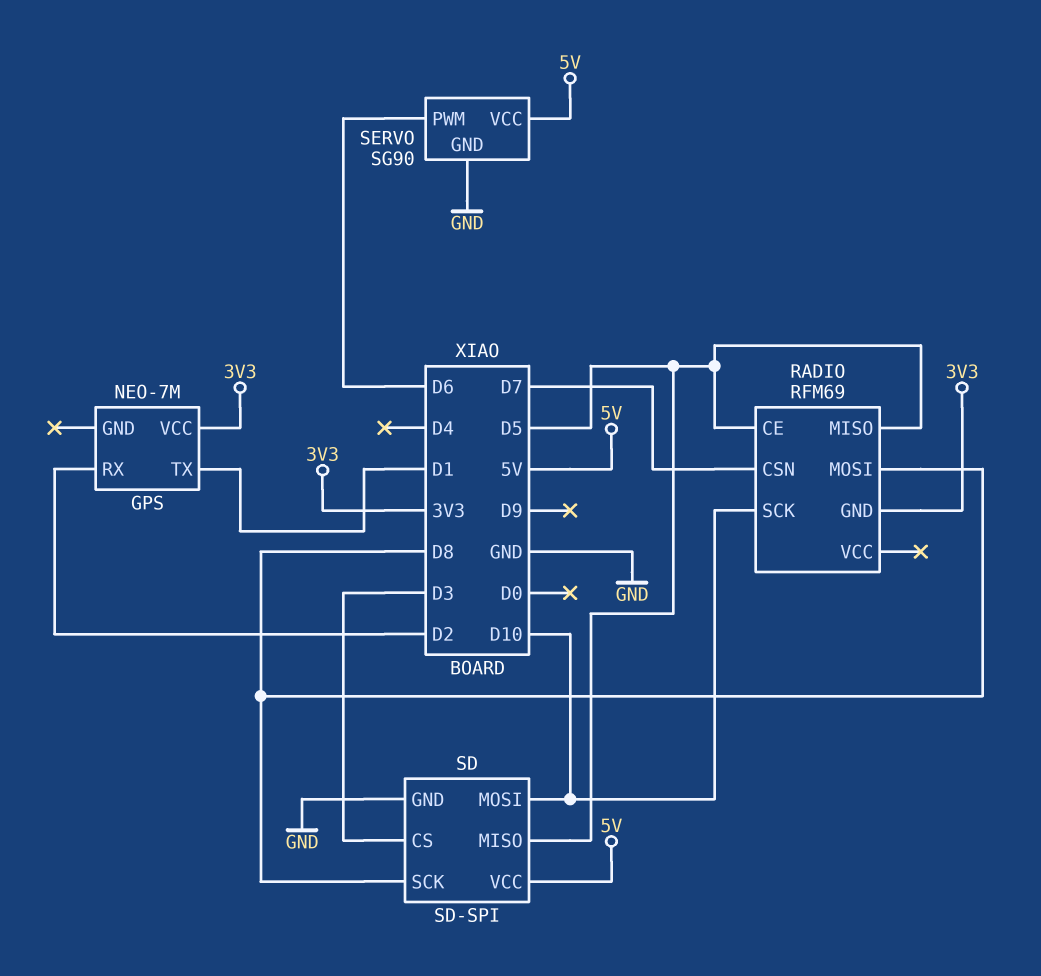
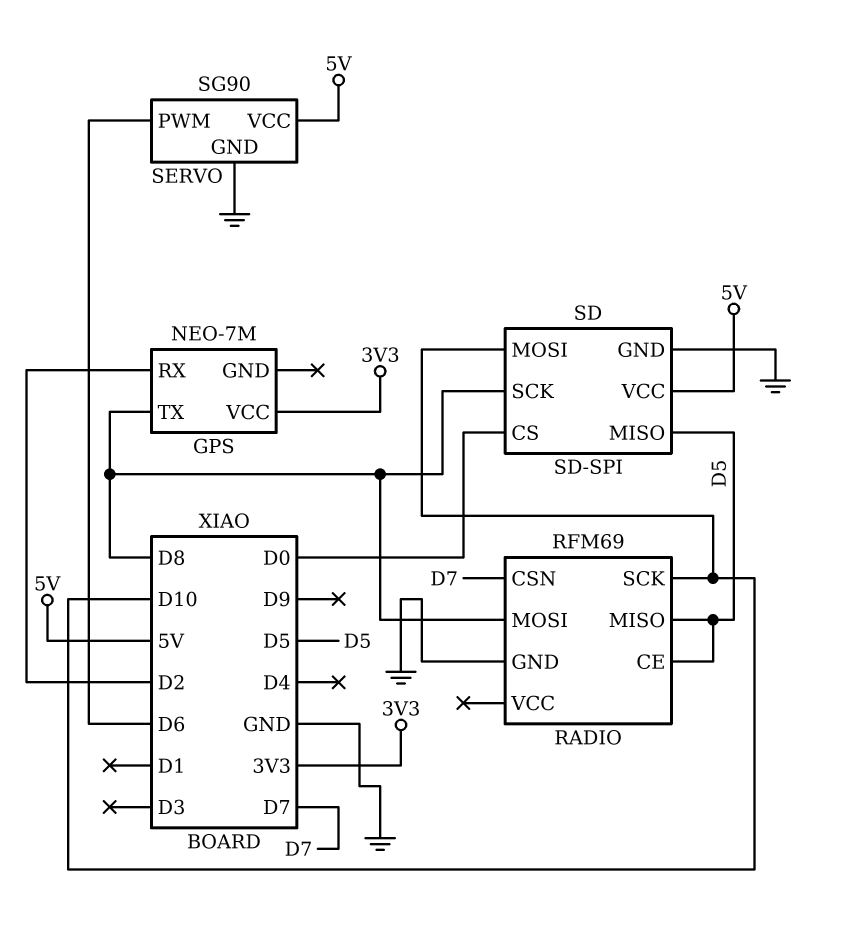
GPS pin TX: D1 -> D8
RADIO pin GND: 3V3 -> GND
SD pin CS: D3 -> D0

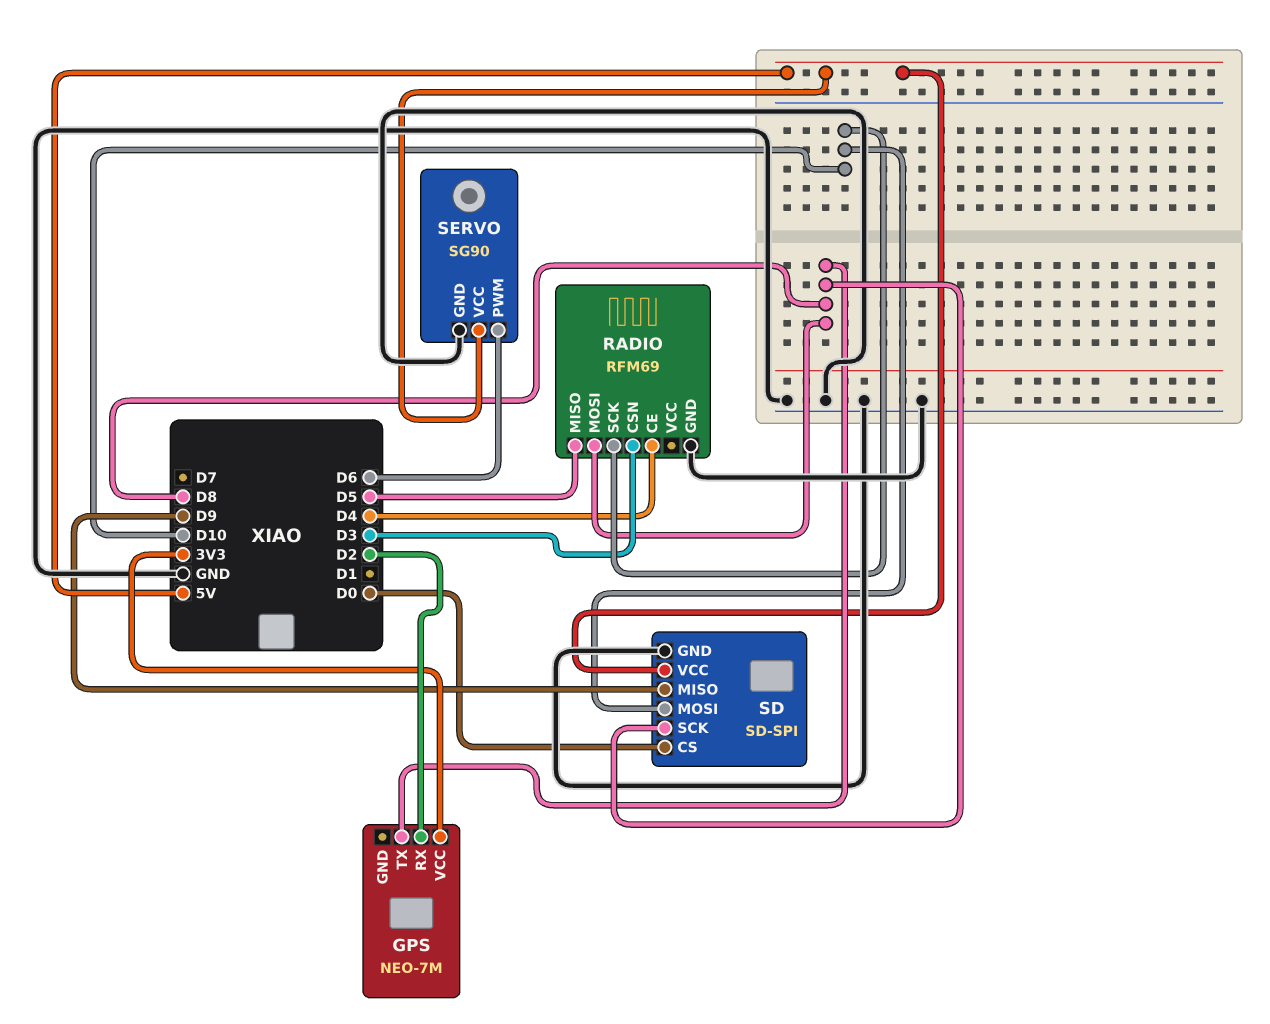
RADIO pin CE: D5 -> D4
RADIO pin CSN: D7 -> D3
SD pin MISO: D5 -> D9

